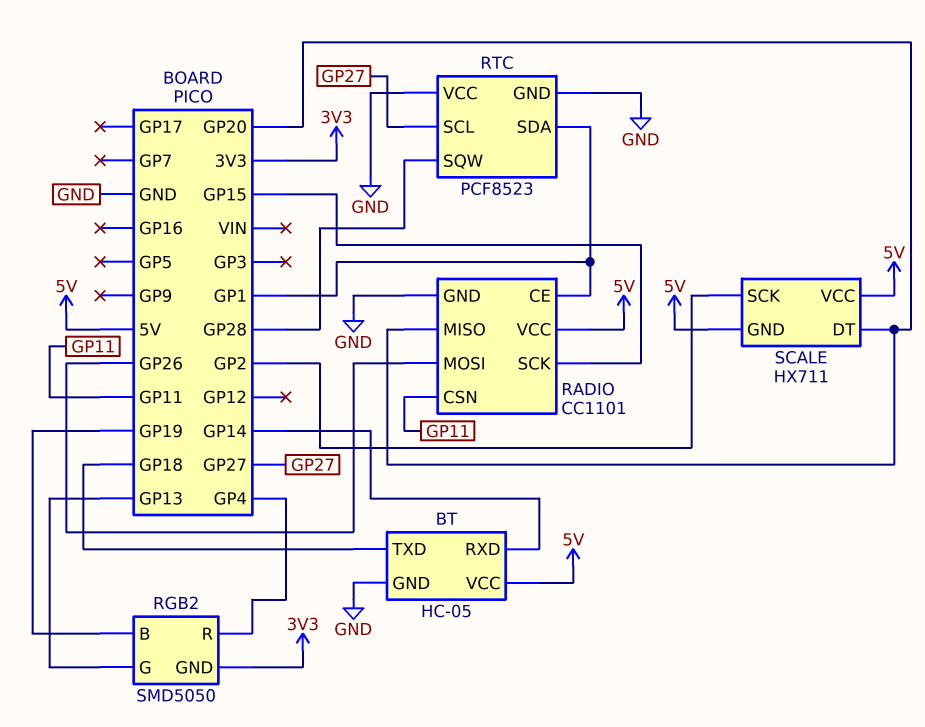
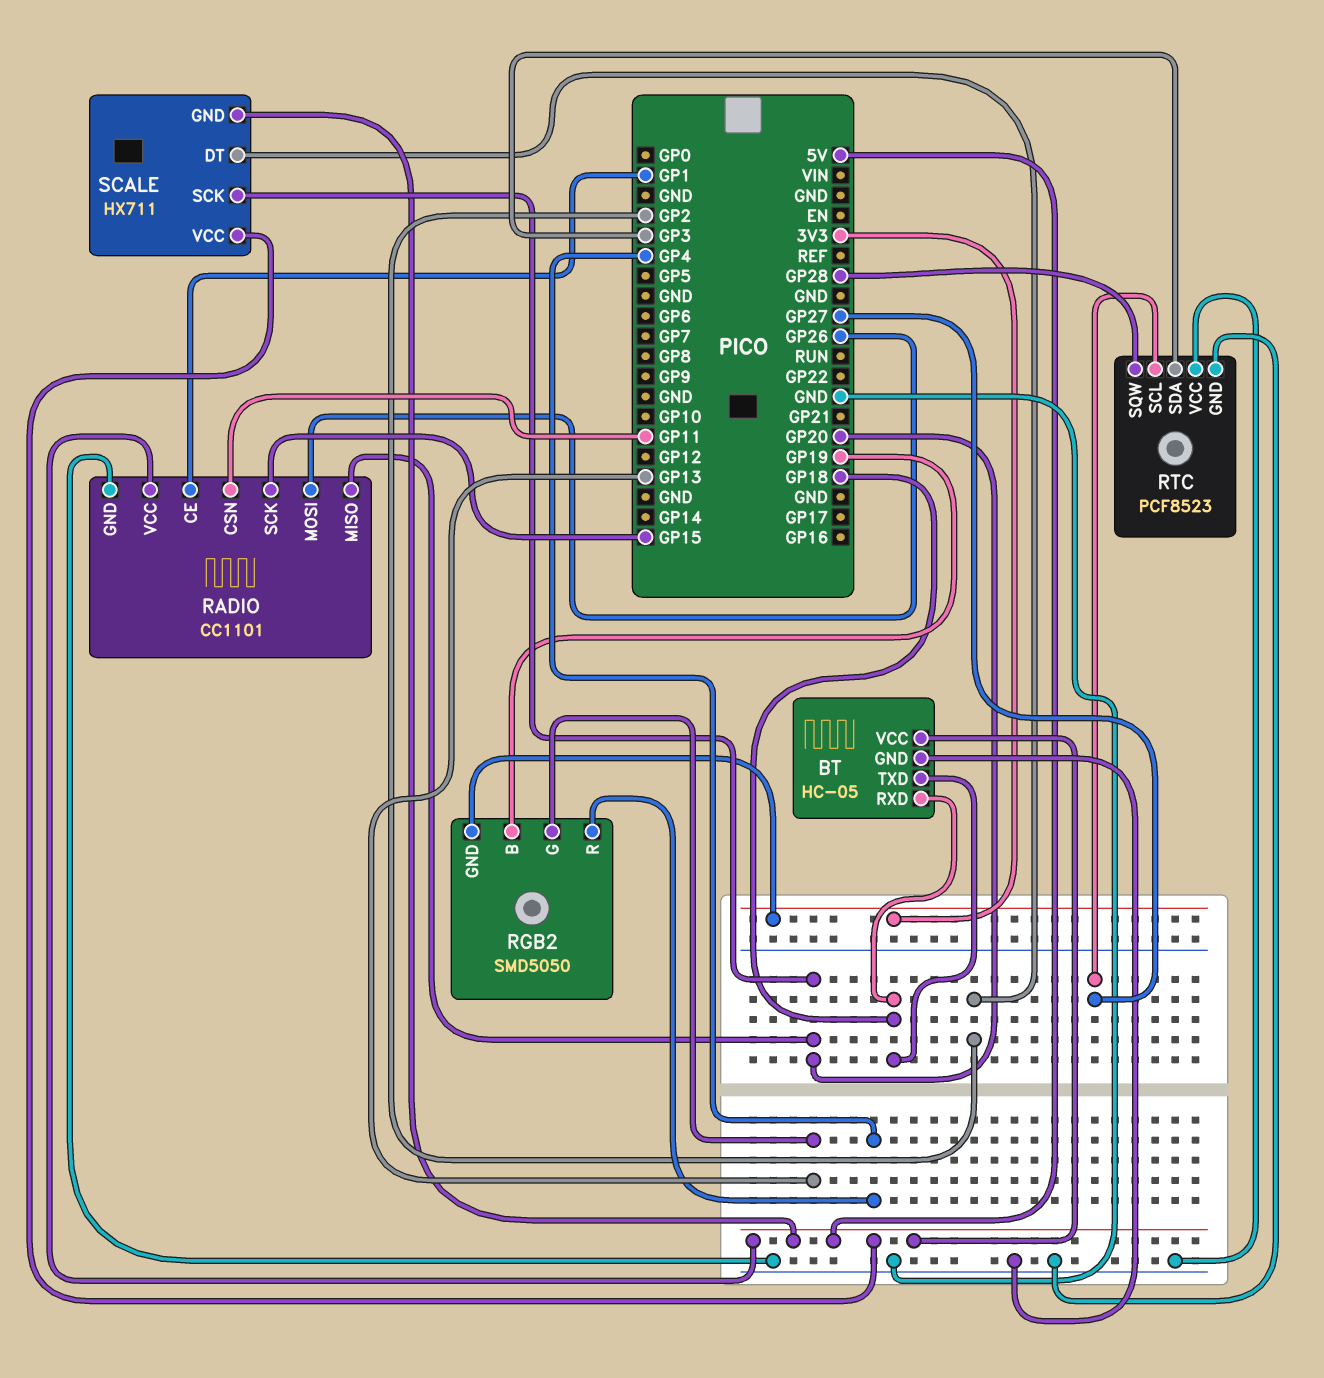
BT pin RXD: GP14 -> GP18
RTC pin SDA: GP1 -> GP3
SCALE pin DT: GP20 -> GP2
SCALE pin SCK: GP2 -> GP20

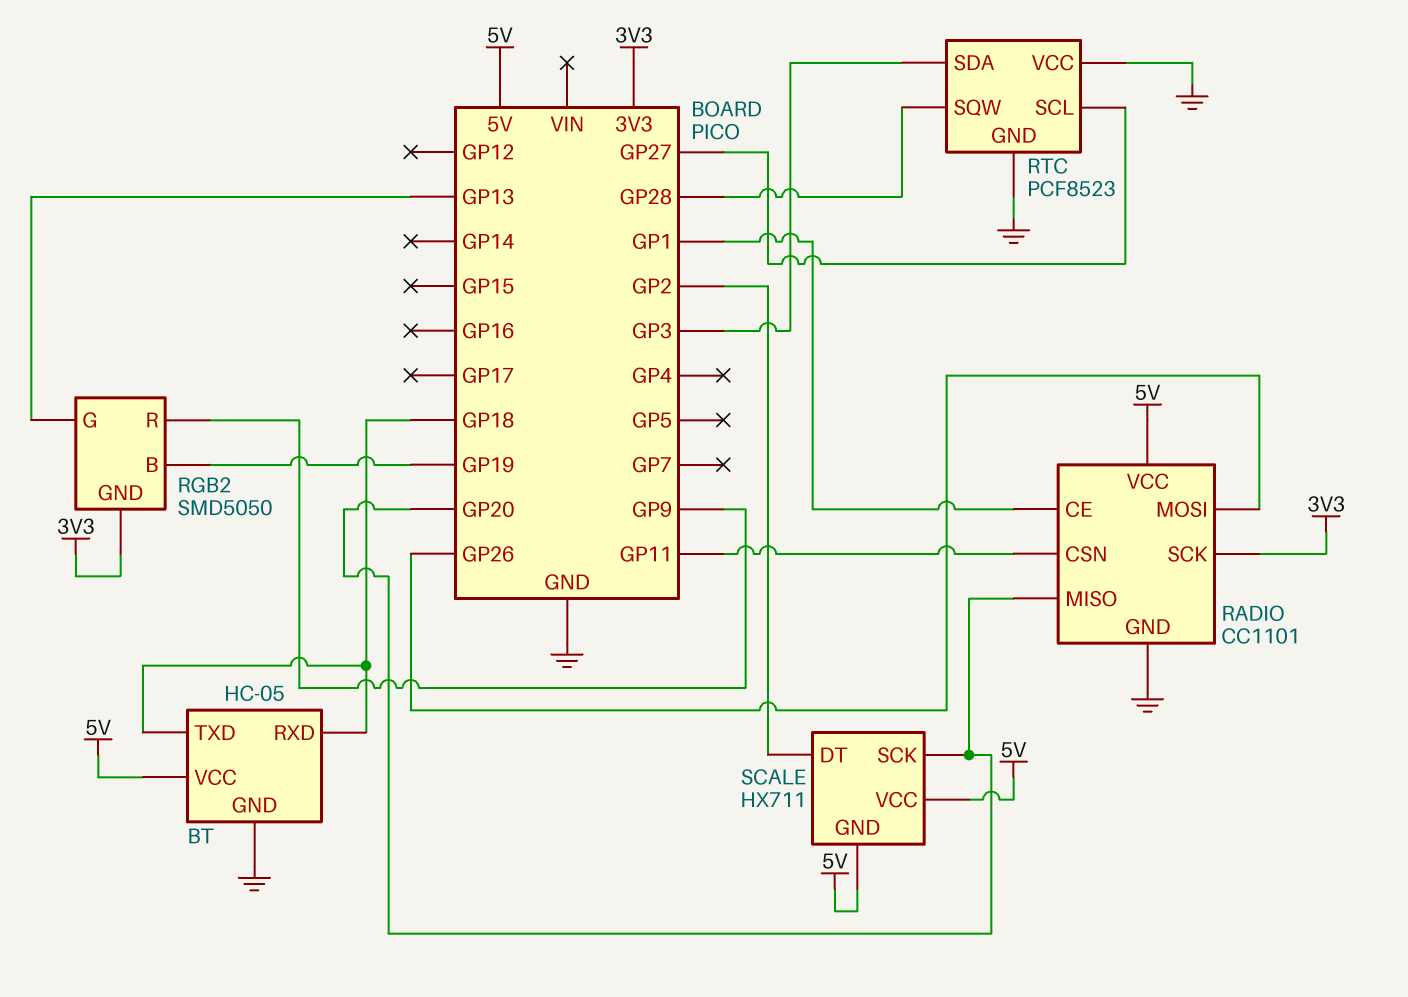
RADIO pin SCK: GP15 -> 3V3
RGB2 pin R: GP4 -> GP9

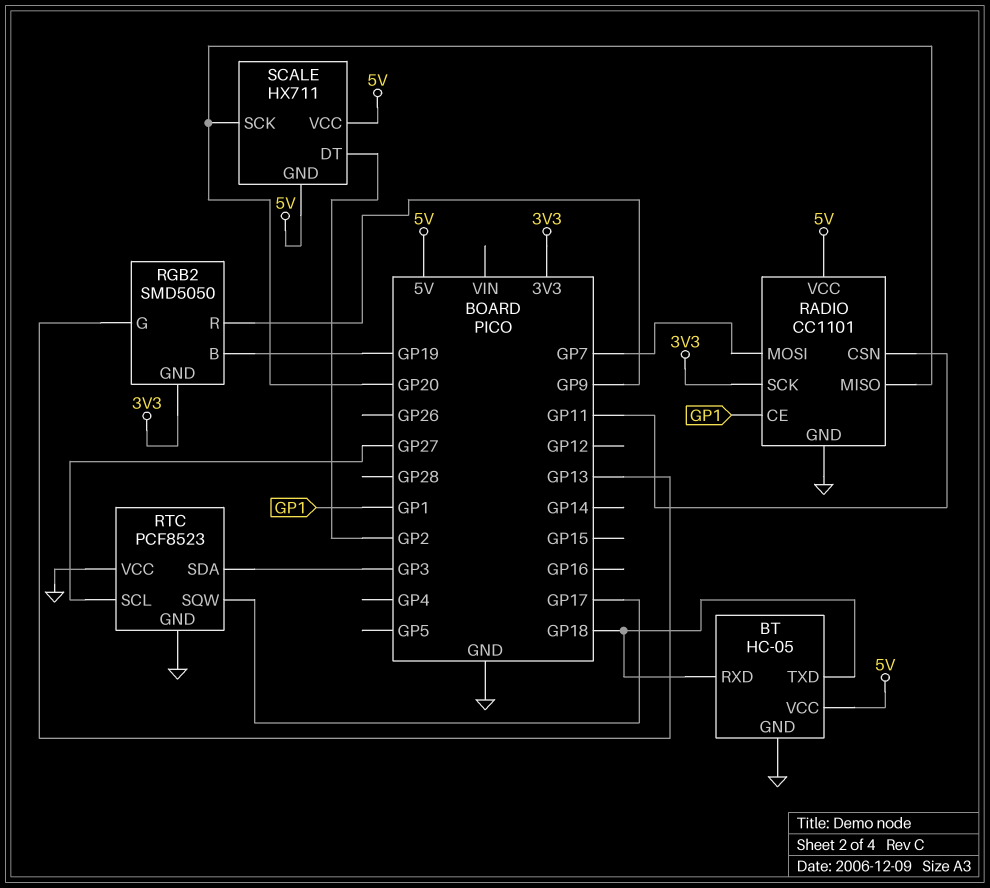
RADIO pin MOSI: GP26 -> GP7
RTC pin SQW: GP28 -> GP17

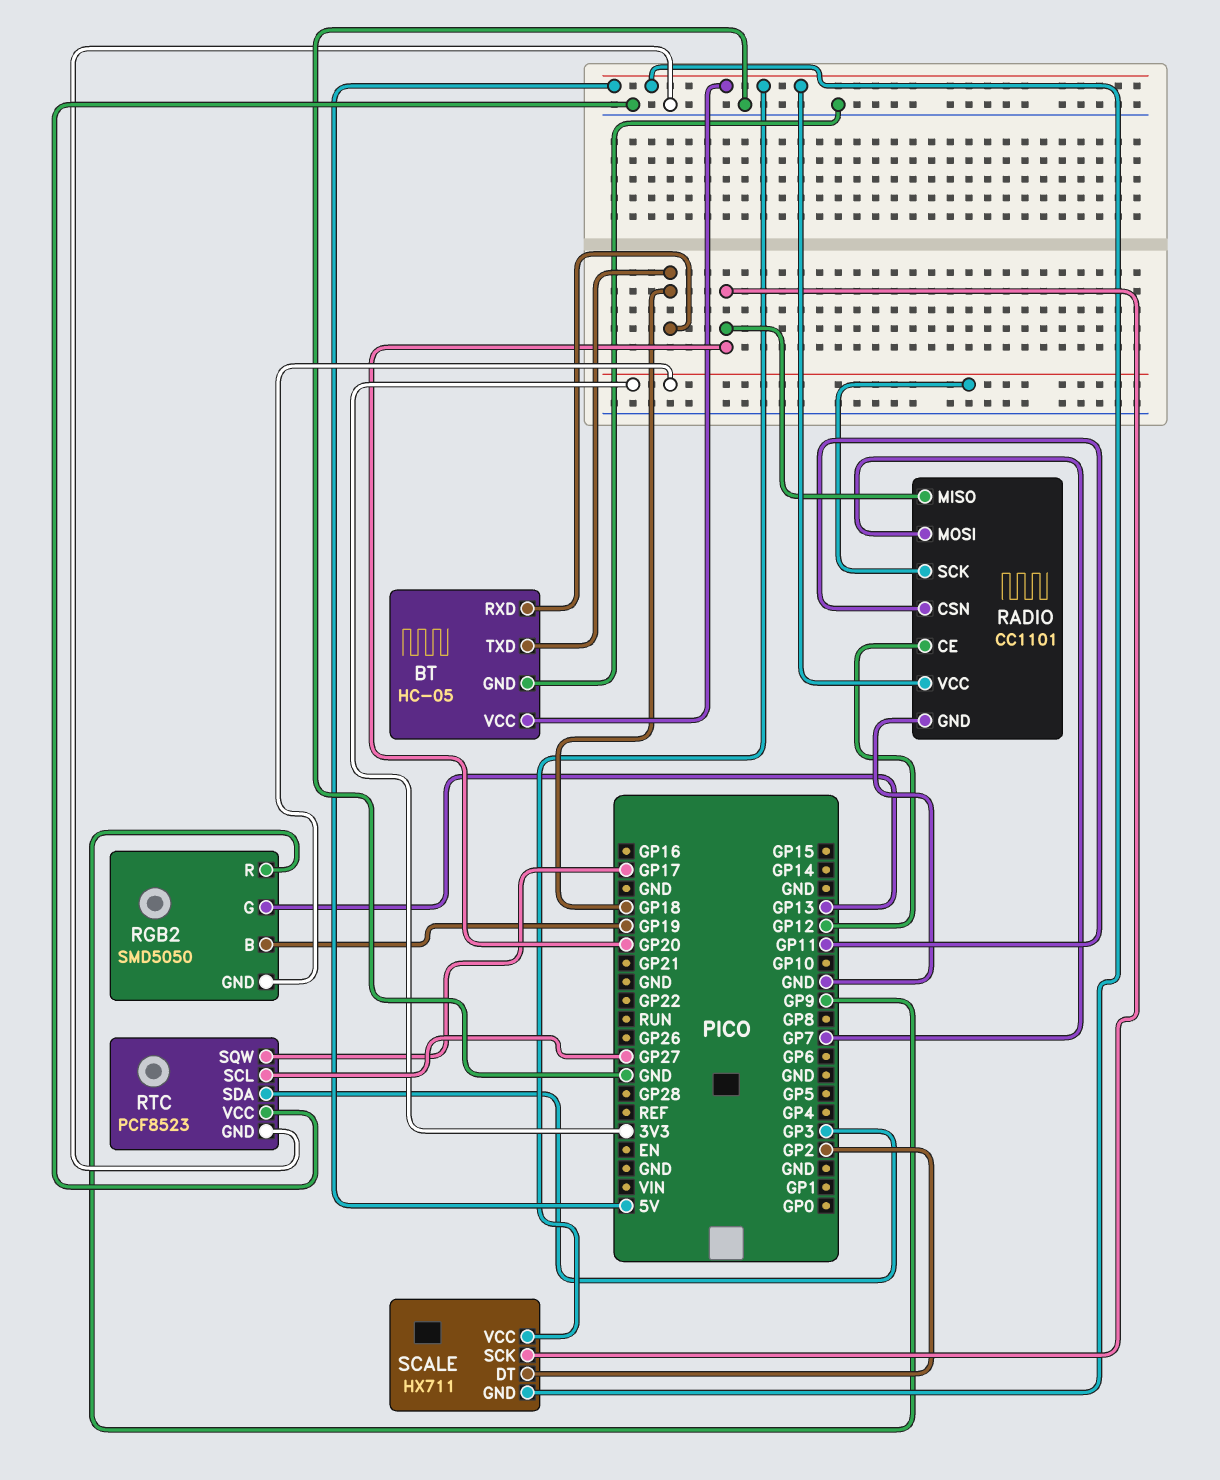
RADIO pin CE: GP1 -> GP12

